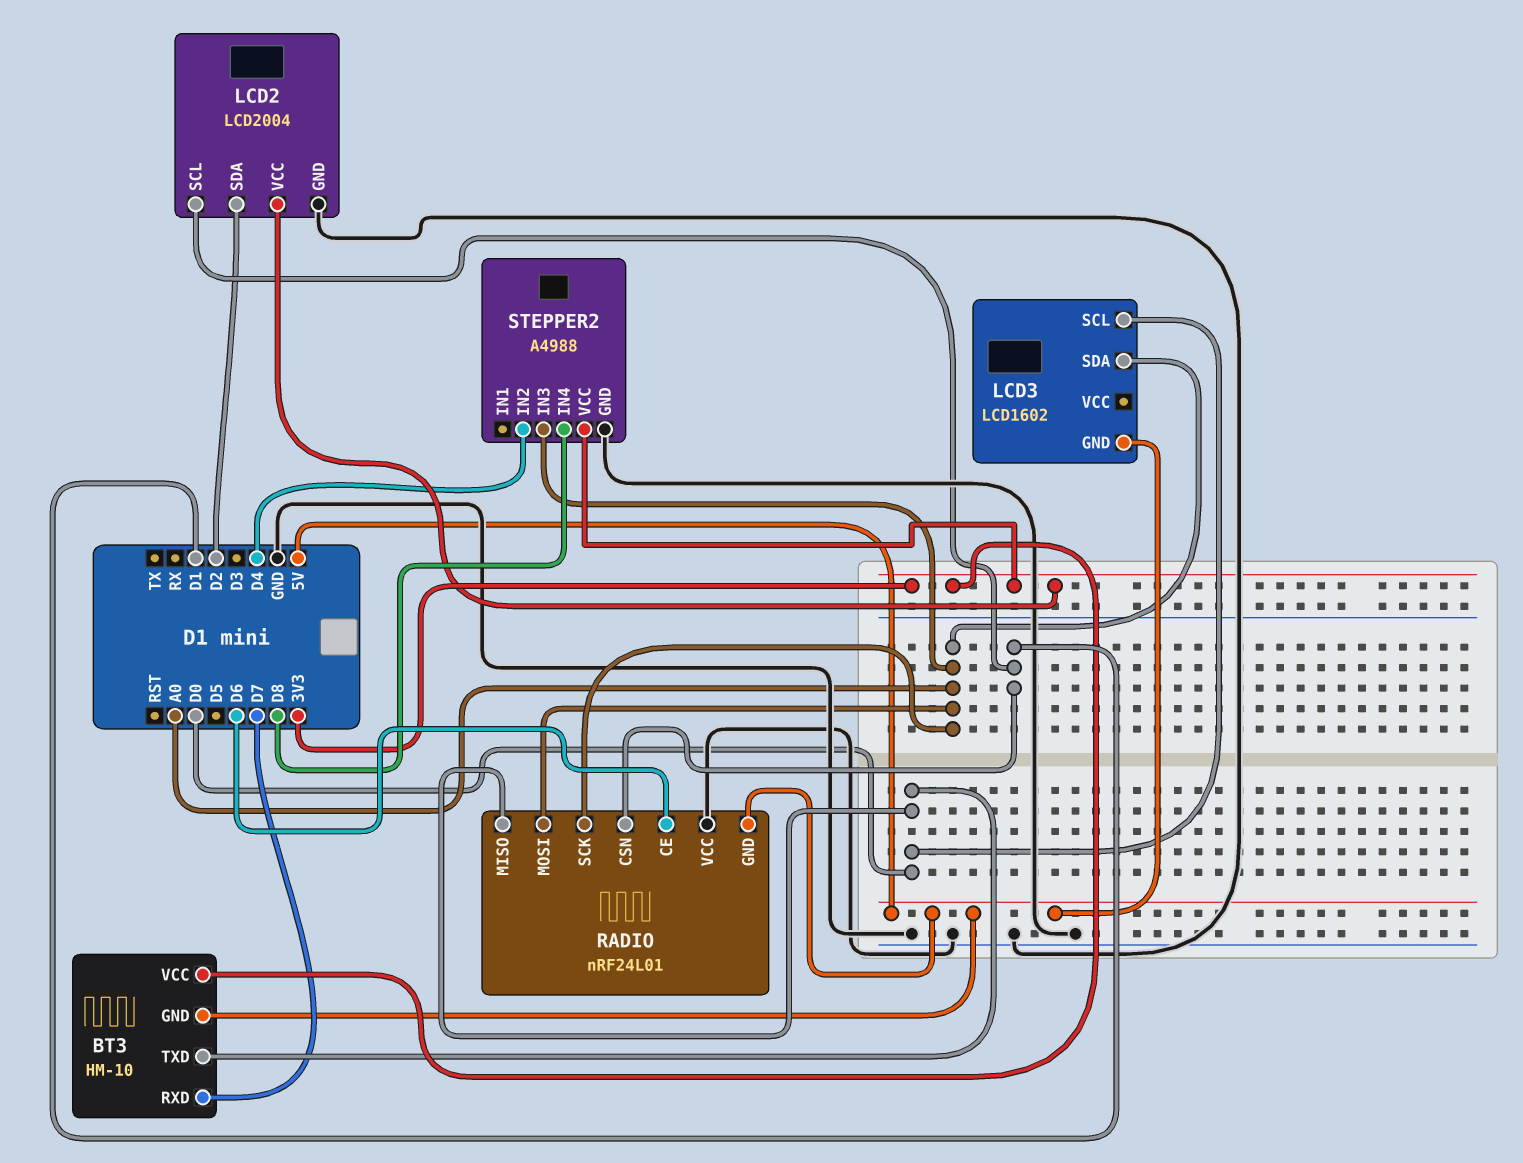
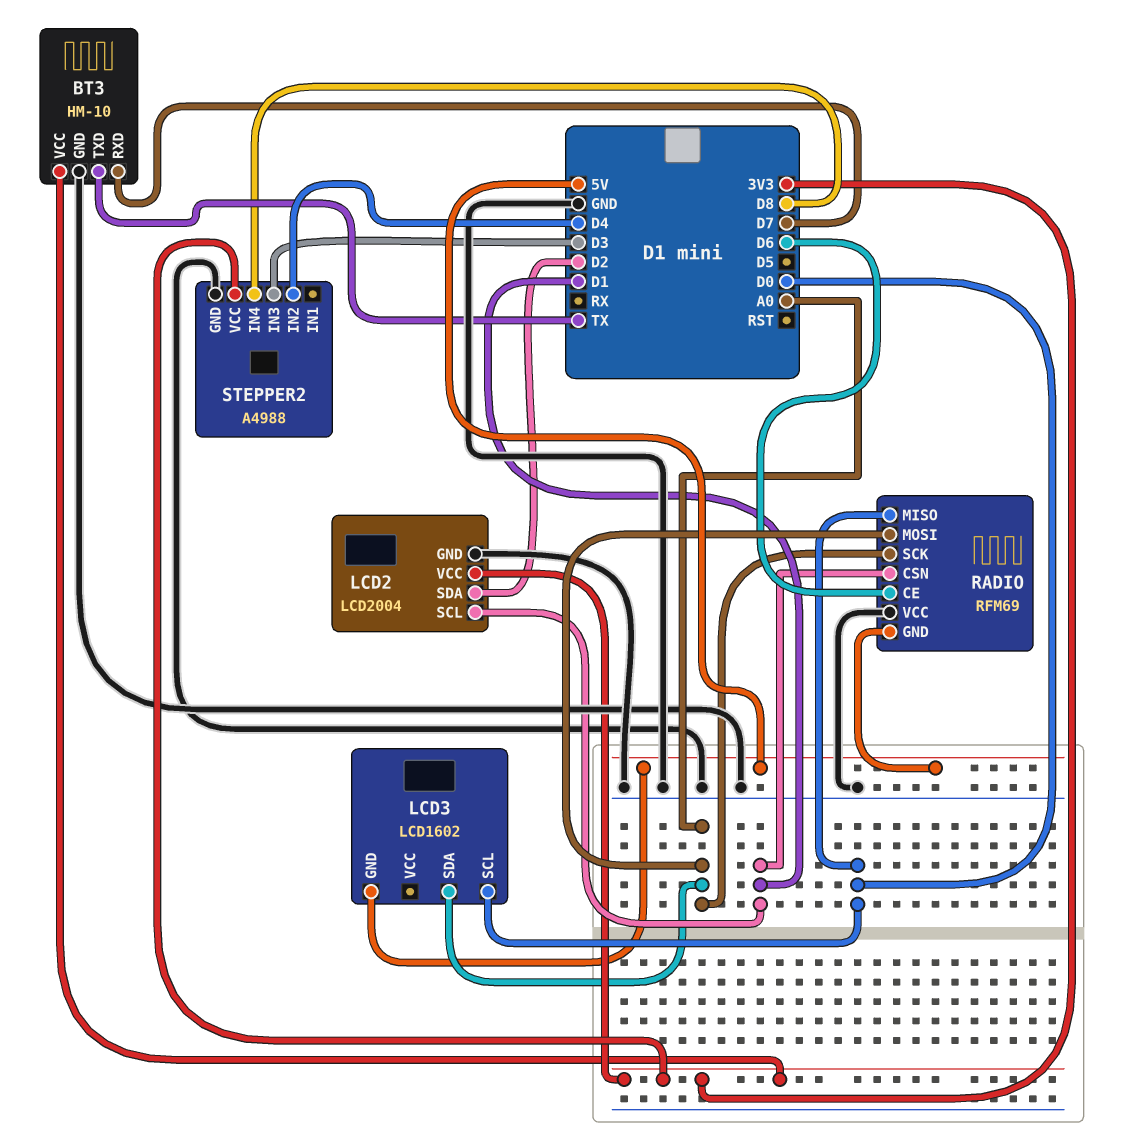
BT3 pin GND: 5V -> GND
BT3 pin TXD: D0 -> TX
RADIO: nRF24L01 -> RFM69
STEPPER2 pin IN3: A0 -> D3

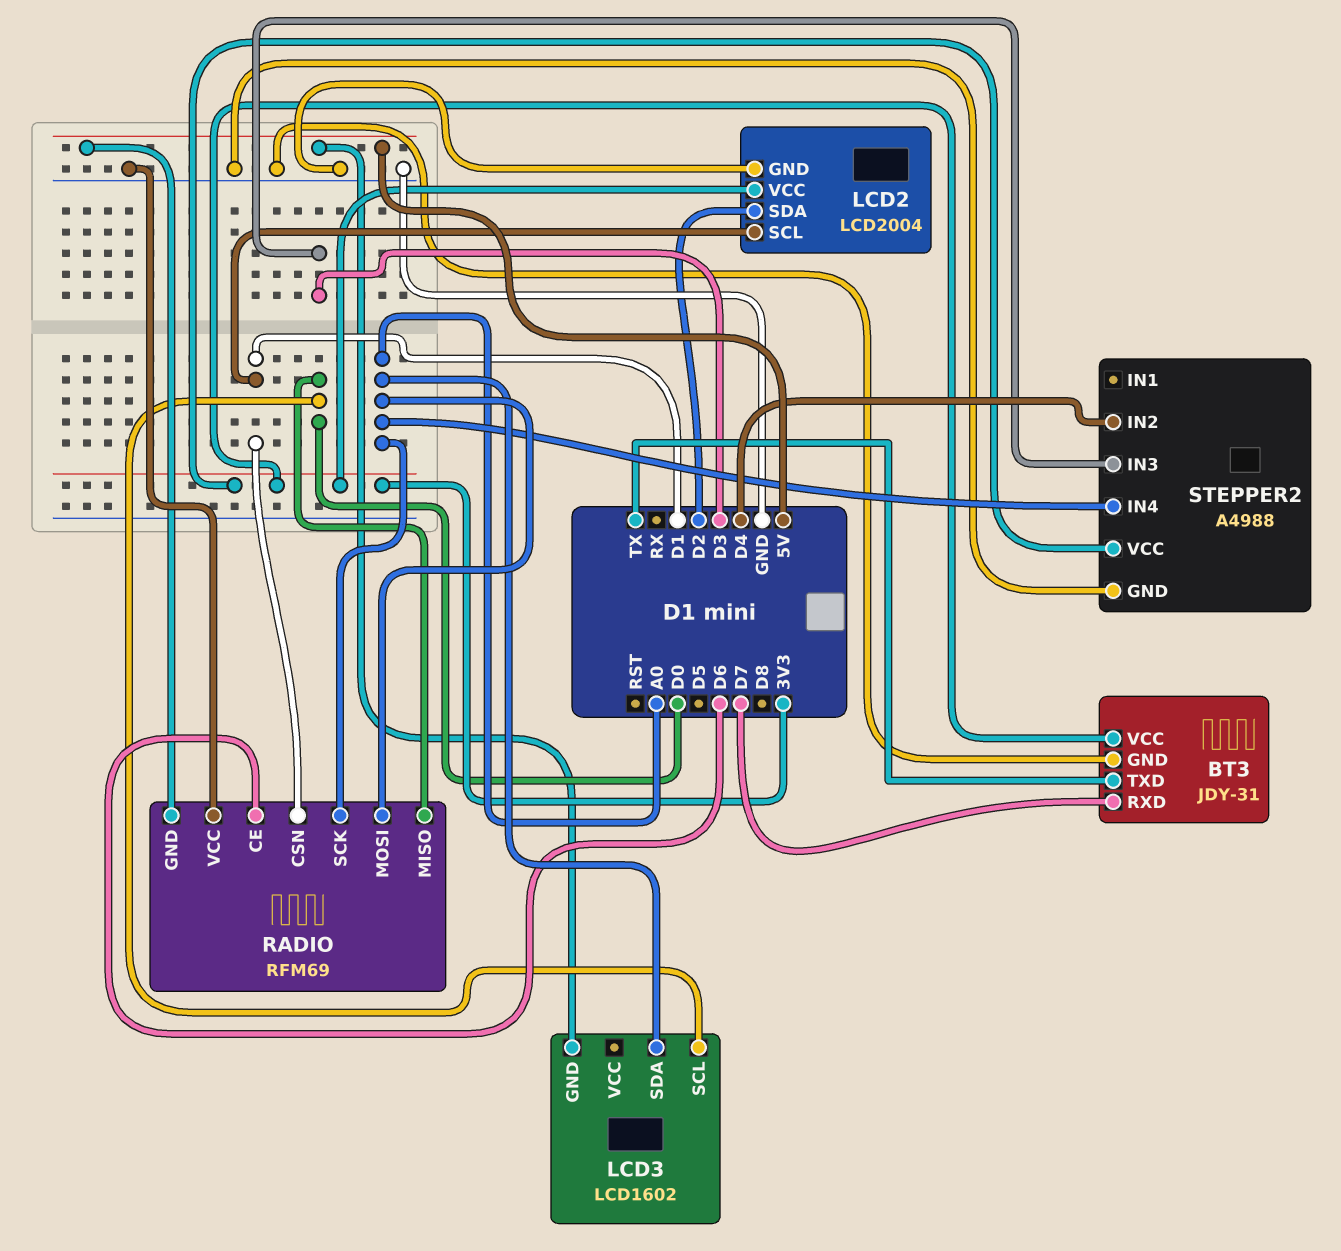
BT3: HM-10 -> JDY-31
STEPPER2 pin IN4: D8 -> A0

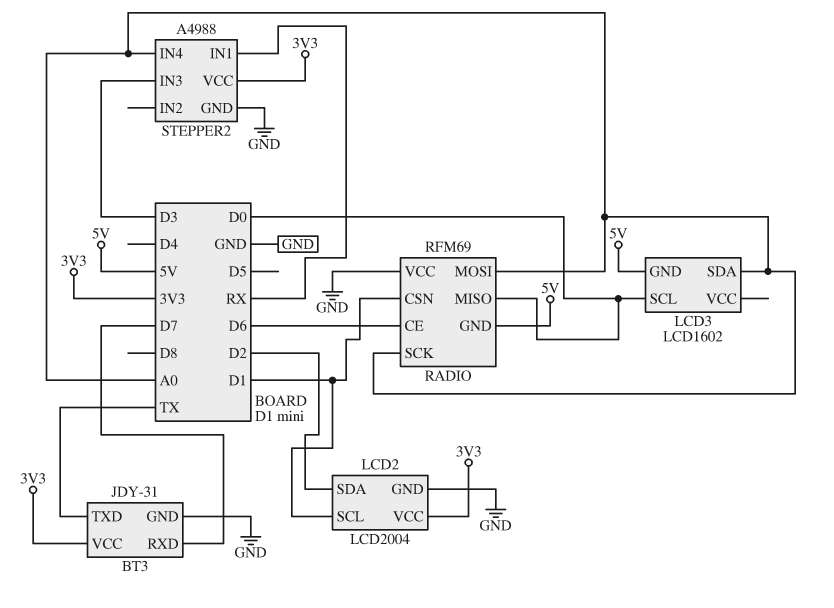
STEPPER2 pin IN1: none -> RX
STEPPER2 pin IN2: D4 -> none

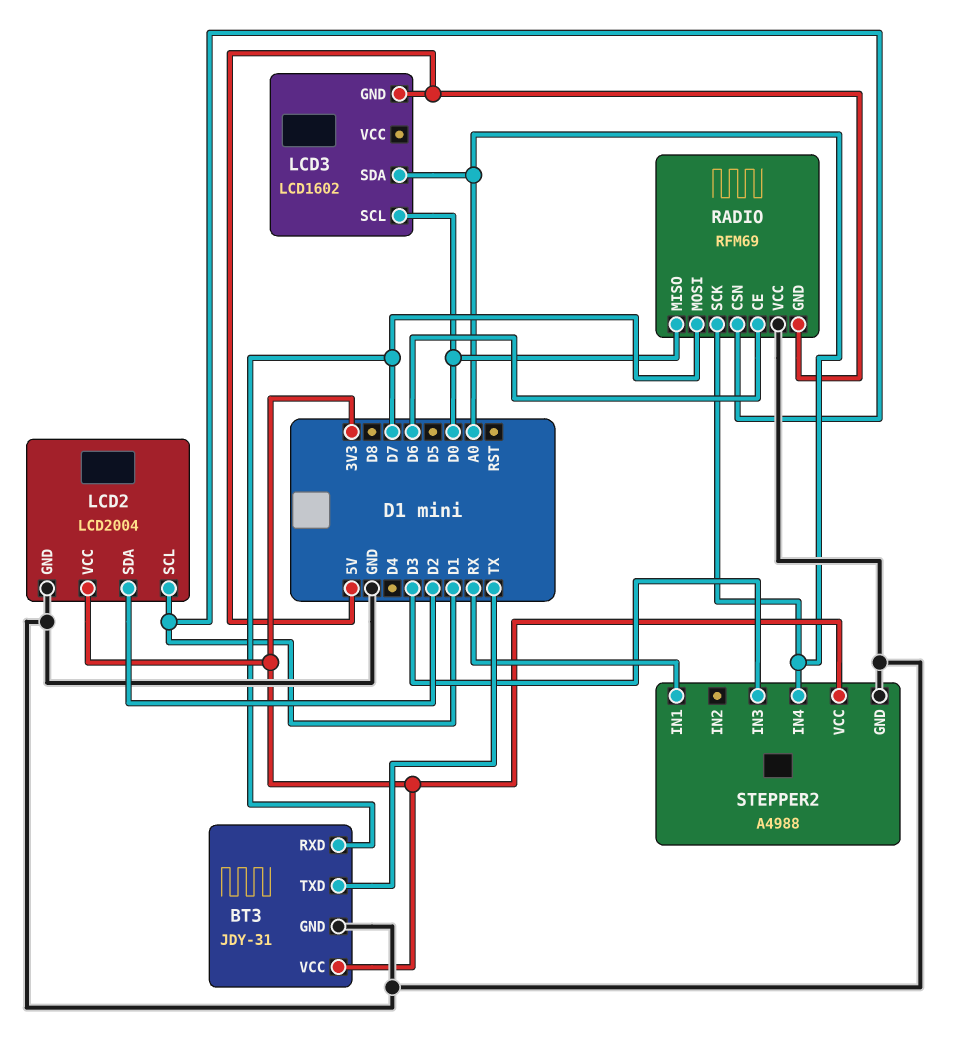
RADIO pin MOSI: A0 -> D7

